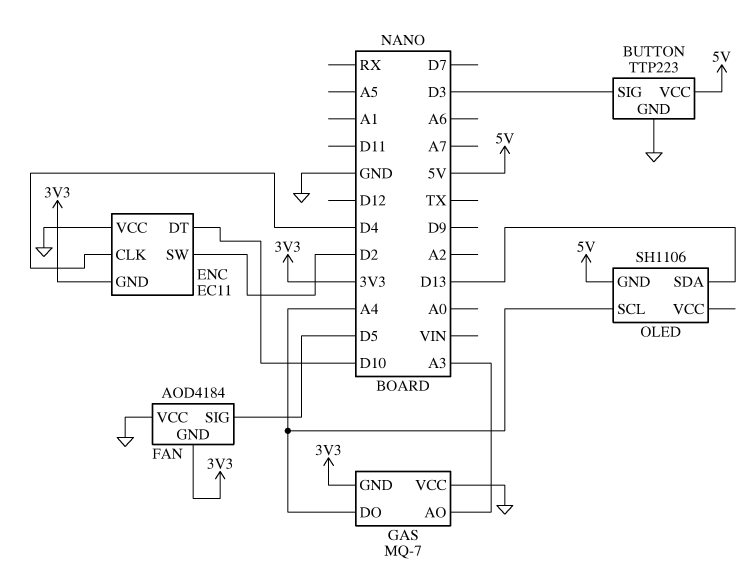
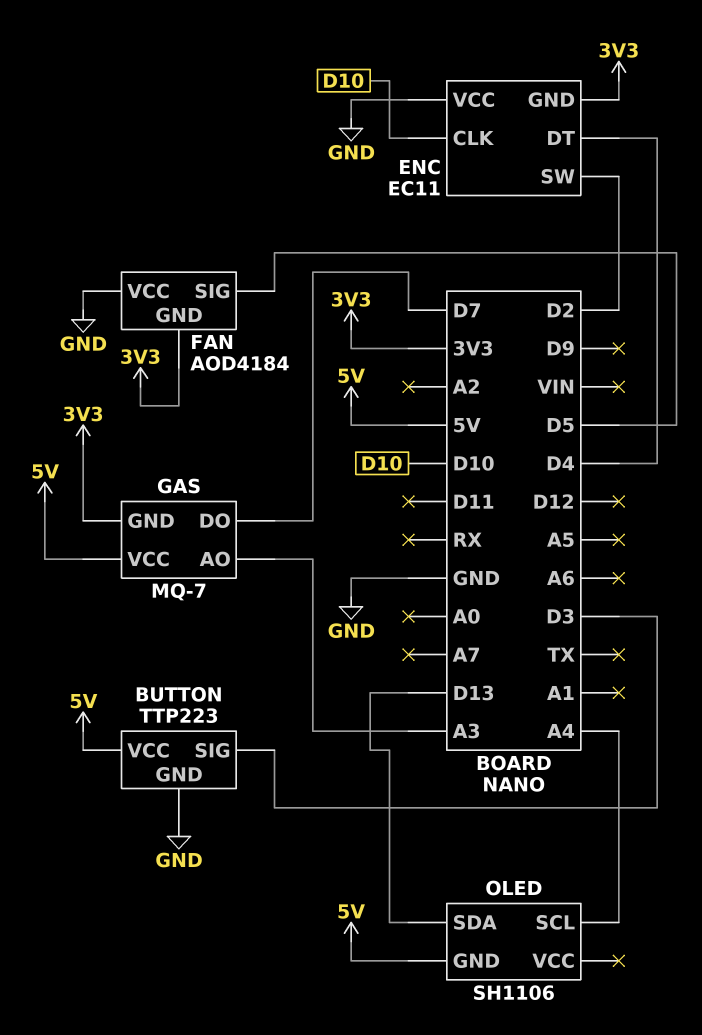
ENC pin CLK: D4 -> D10
ENC pin DT: D10 -> D4
GAS pin DO: A4 -> D7
GAS pin VCC: GND -> 5V

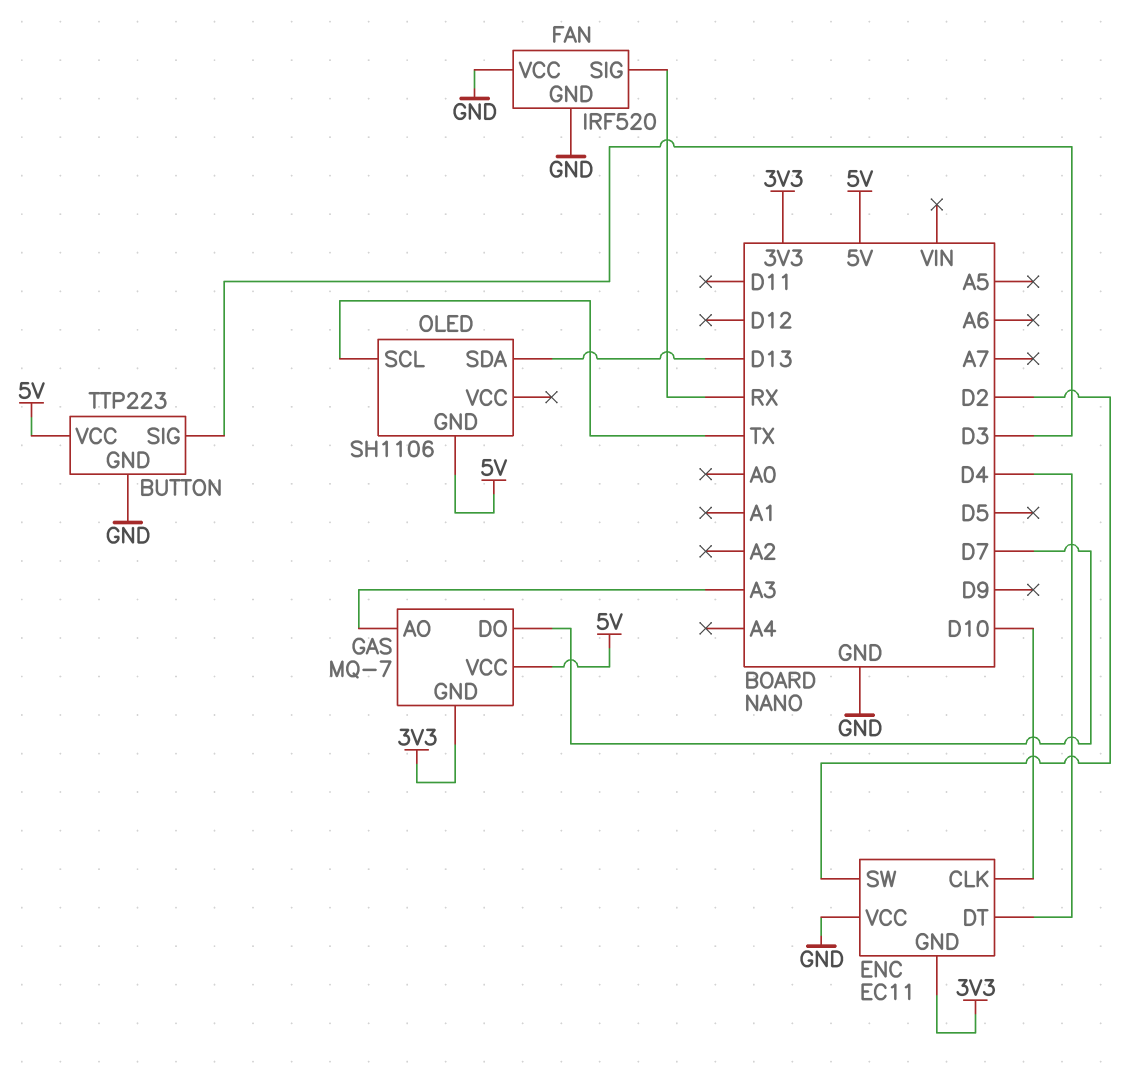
FAN: AOD4184 -> IRF520
FAN pin GND: 3V3 -> GND
FAN pin SIG: D5 -> RX
OLED pin SCL: A4 -> TX

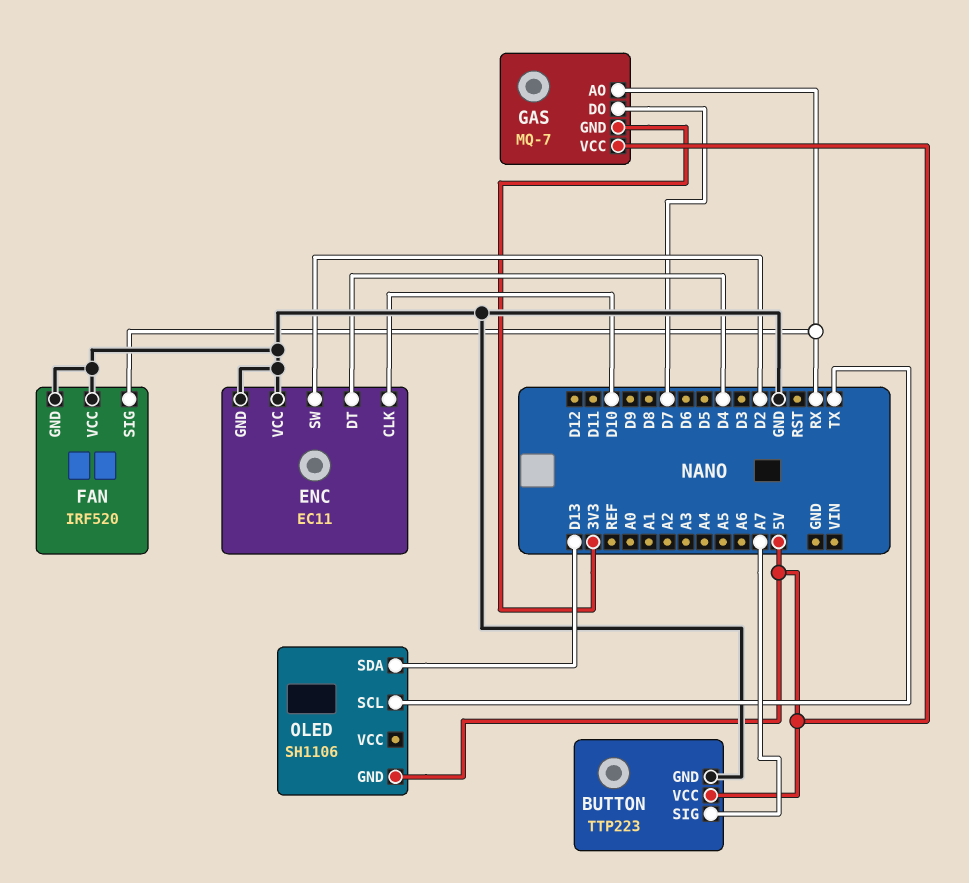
BUTTON pin SIG: D3 -> A7
ENC pin GND: 3V3 -> GND
GAS pin AO: A3 -> RX

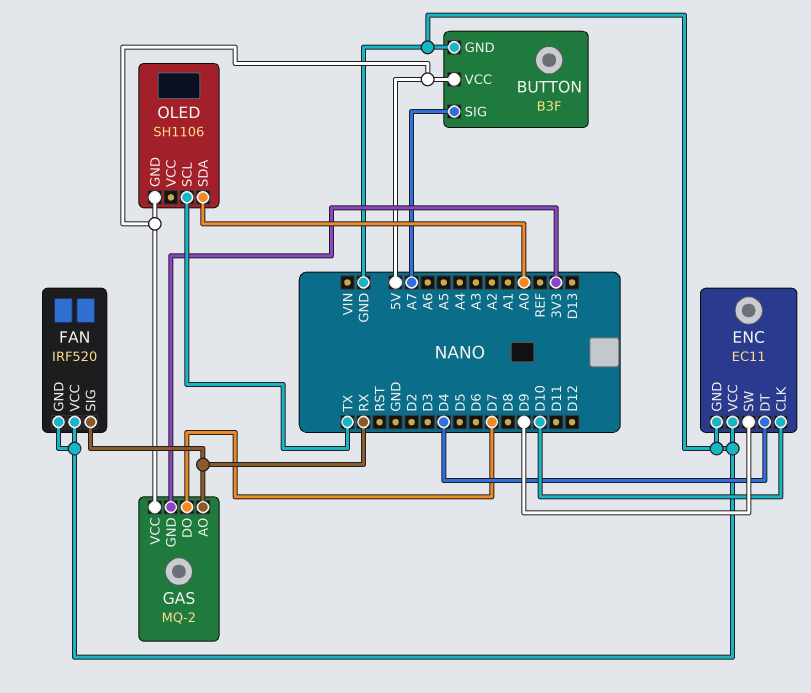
BUTTON: TTP223 -> B3F
ENC pin SW: D2 -> D9
GAS: MQ-7 -> MQ-2
OLED pin SDA: D13 -> A0

